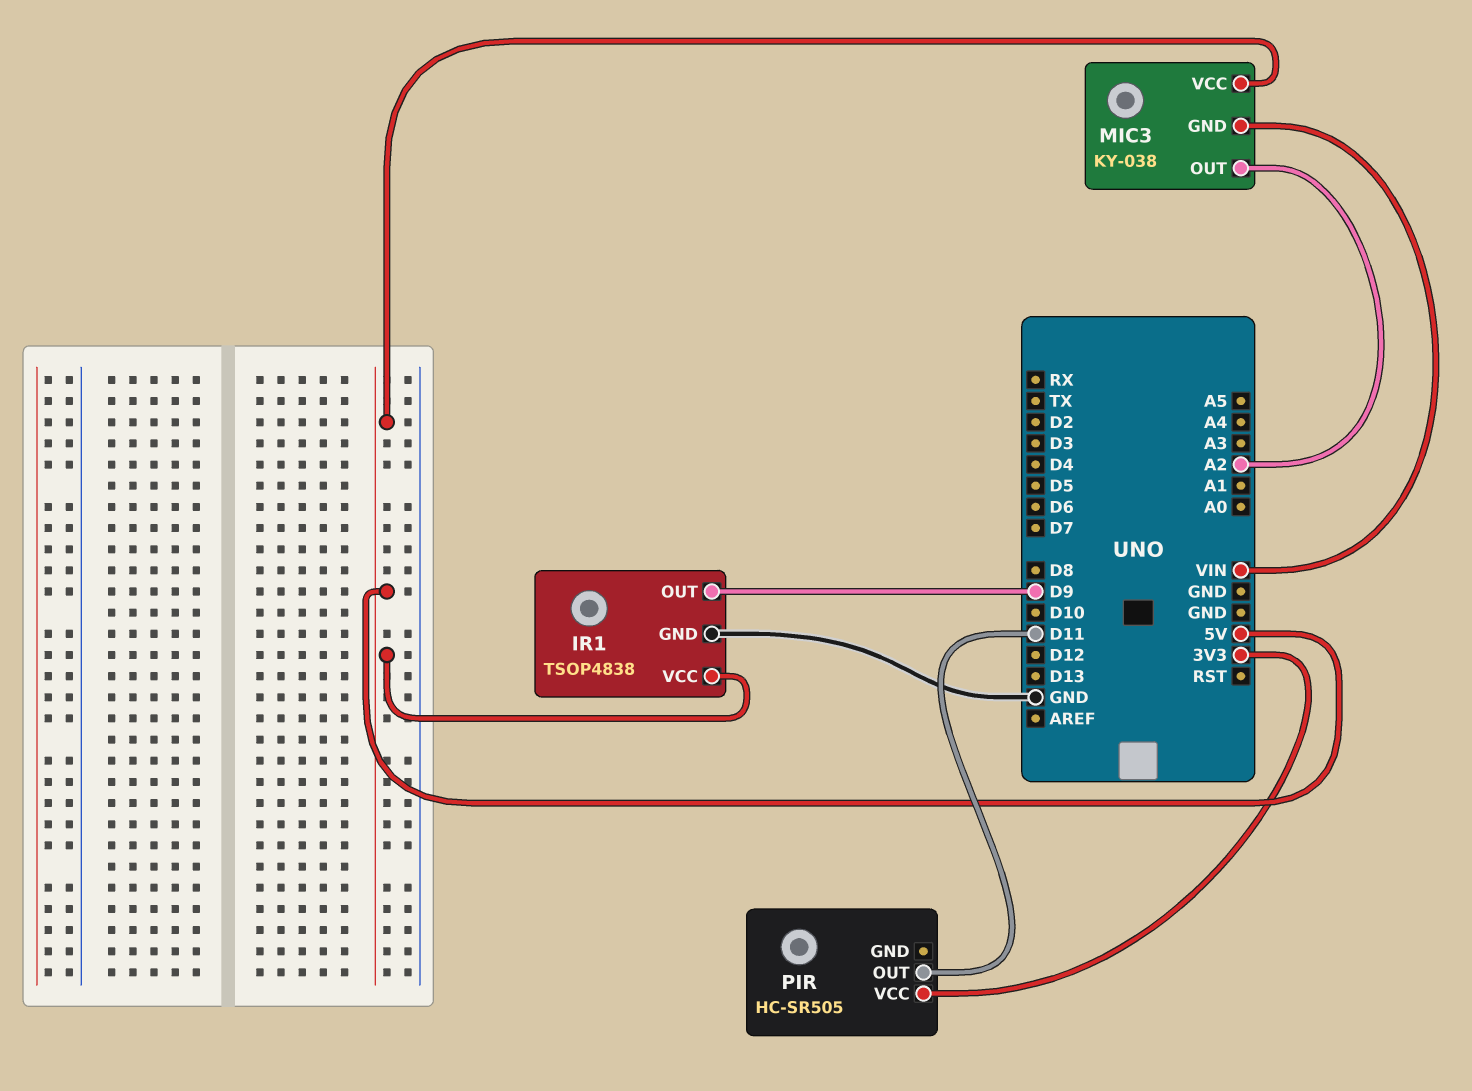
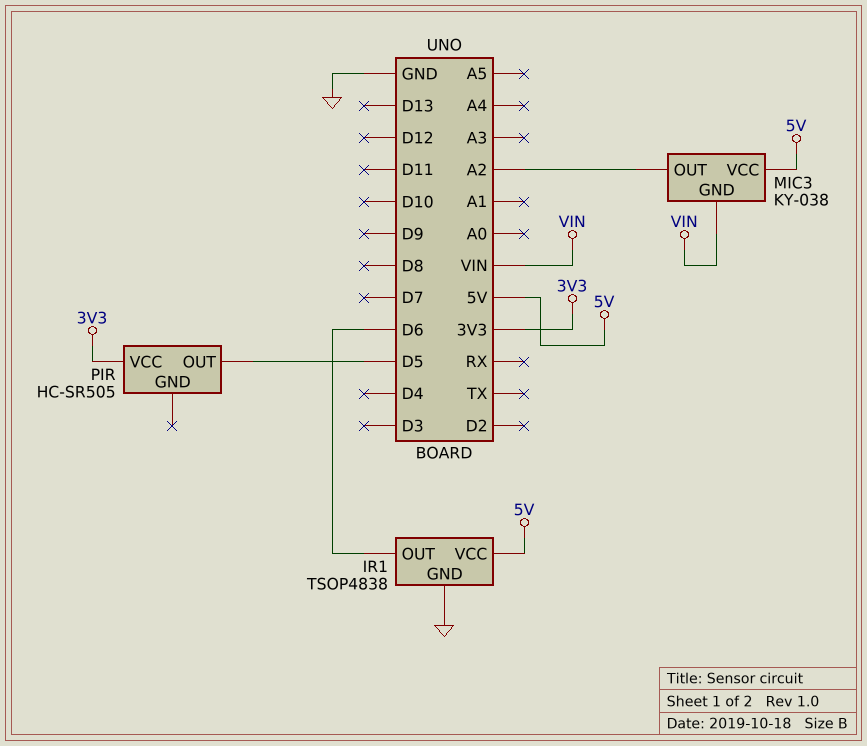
IR1 pin OUT: D9 -> D6
PIR pin OUT: D11 -> D5

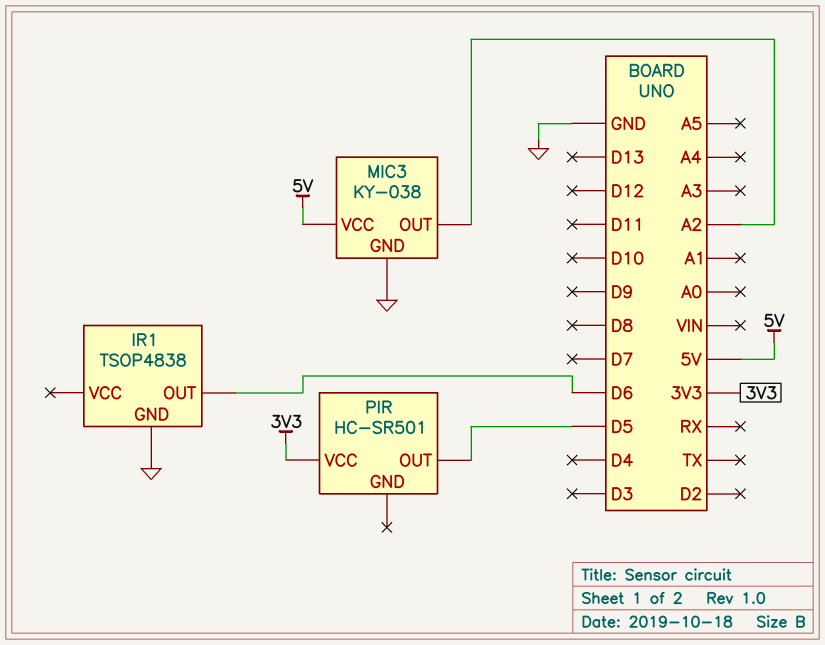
IR1 pin VCC: 5V -> none
MIC3 pin GND: VIN -> GND
PIR: HC-SR505 -> HC-SR501

